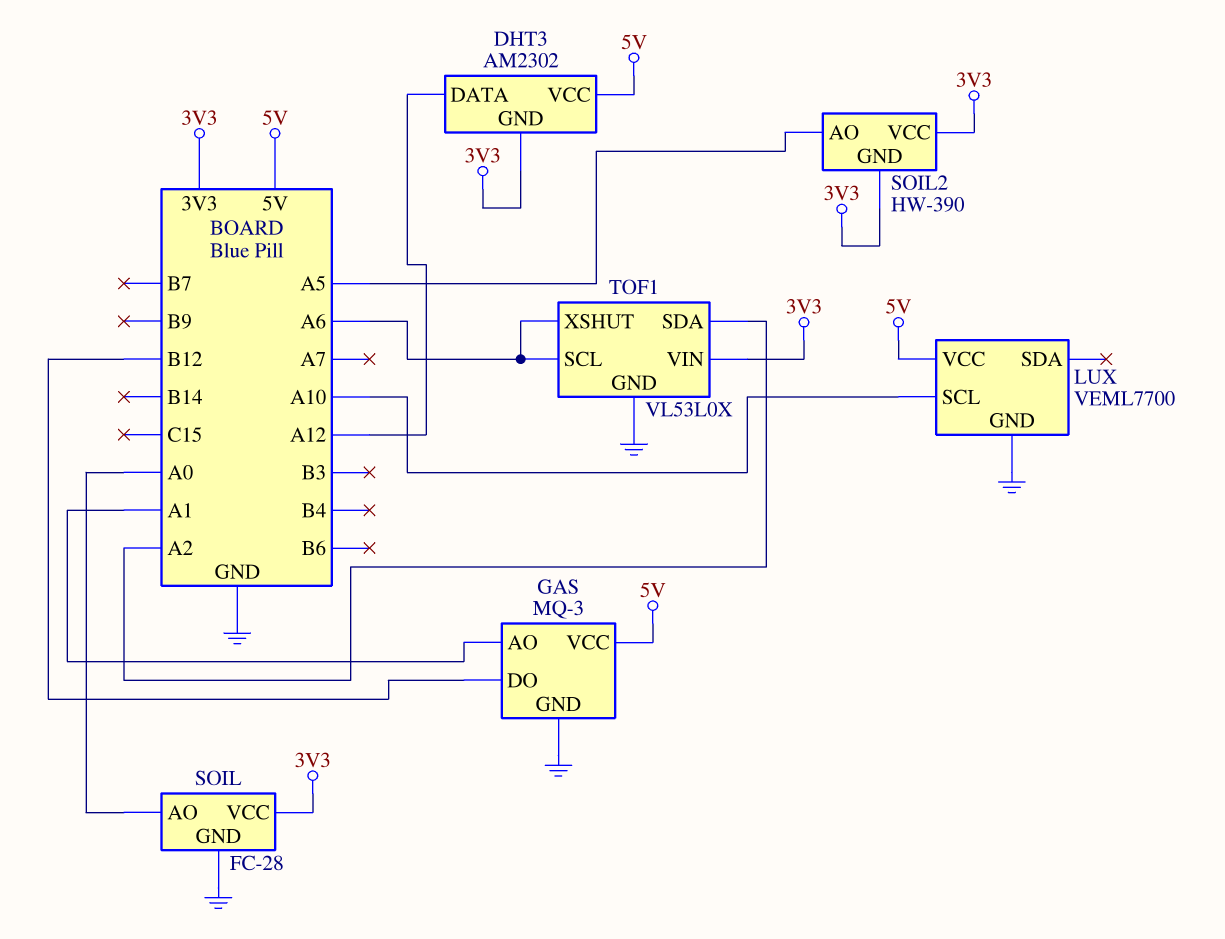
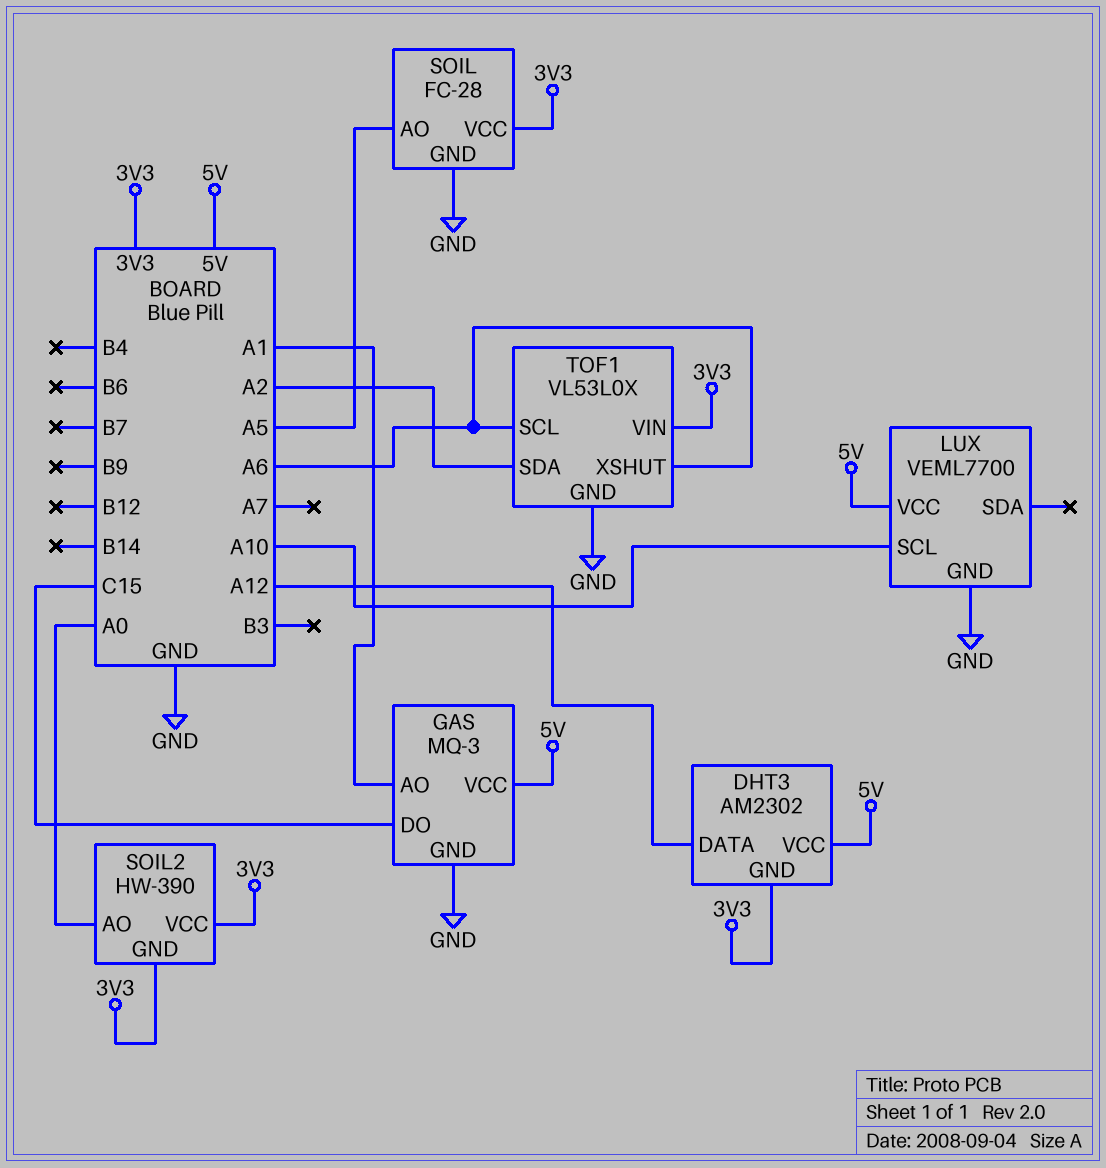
GAS pin DO: B12 -> C15
SOIL pin AO: A0 -> A5
SOIL2 pin AO: A5 -> A0

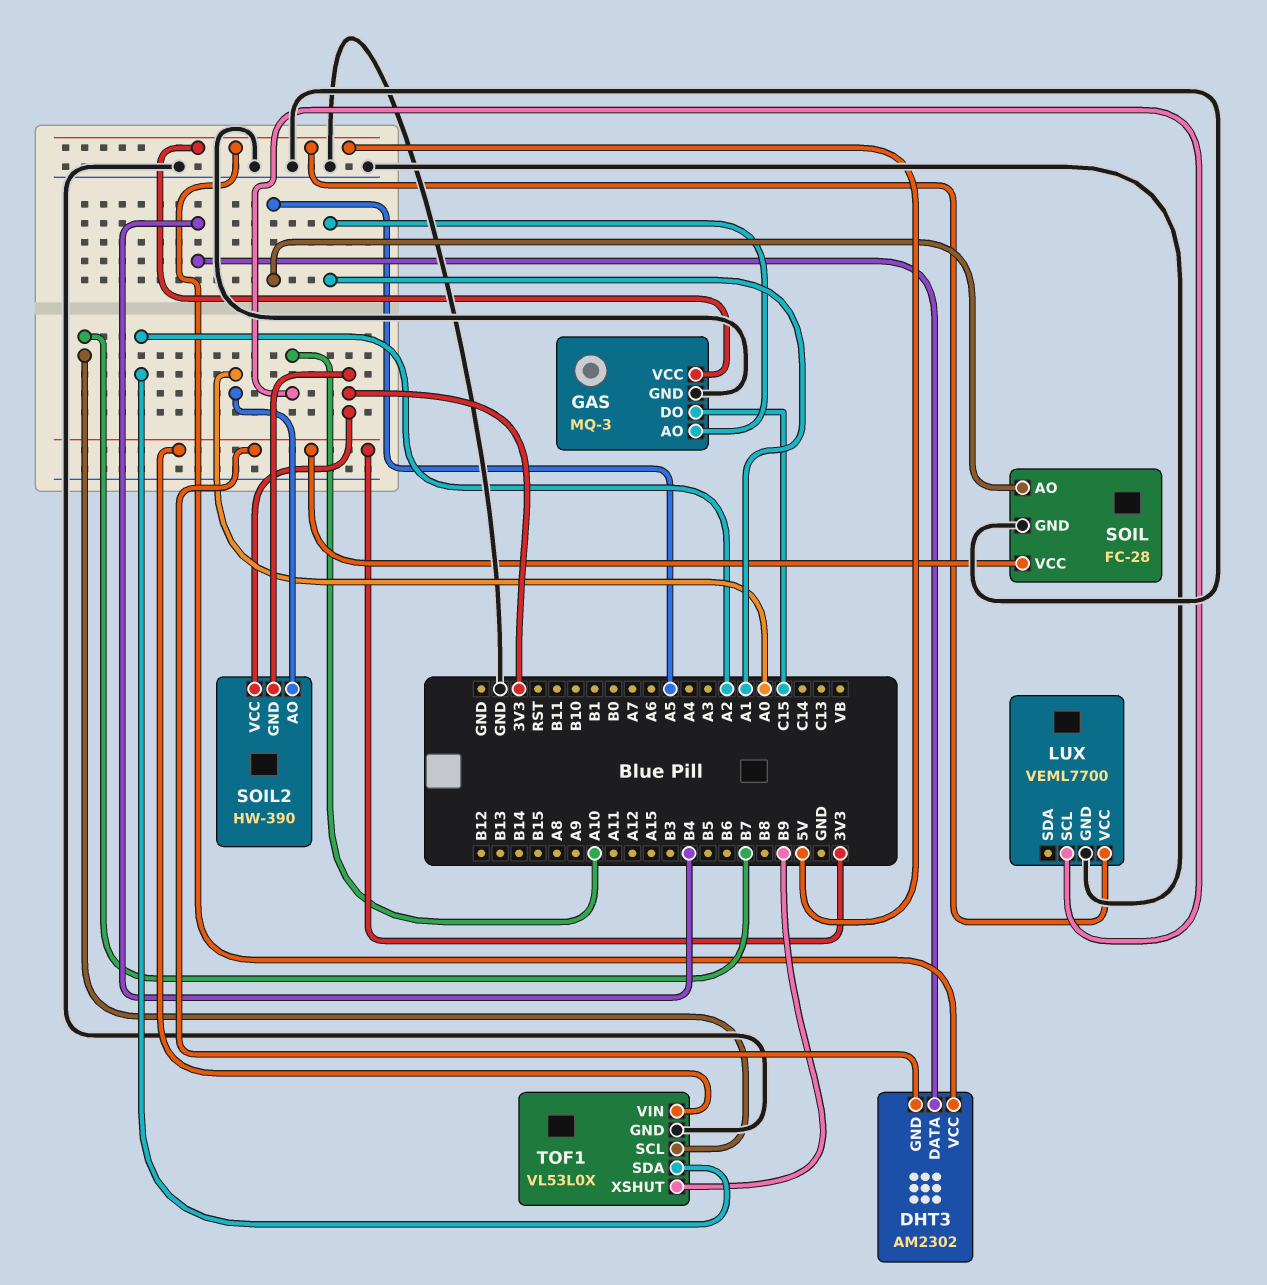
DHT3 pin DATA: A12 -> B4
TOF1 pin SCL: A6 -> B7
TOF1 pin XSHUT: A6 -> B9

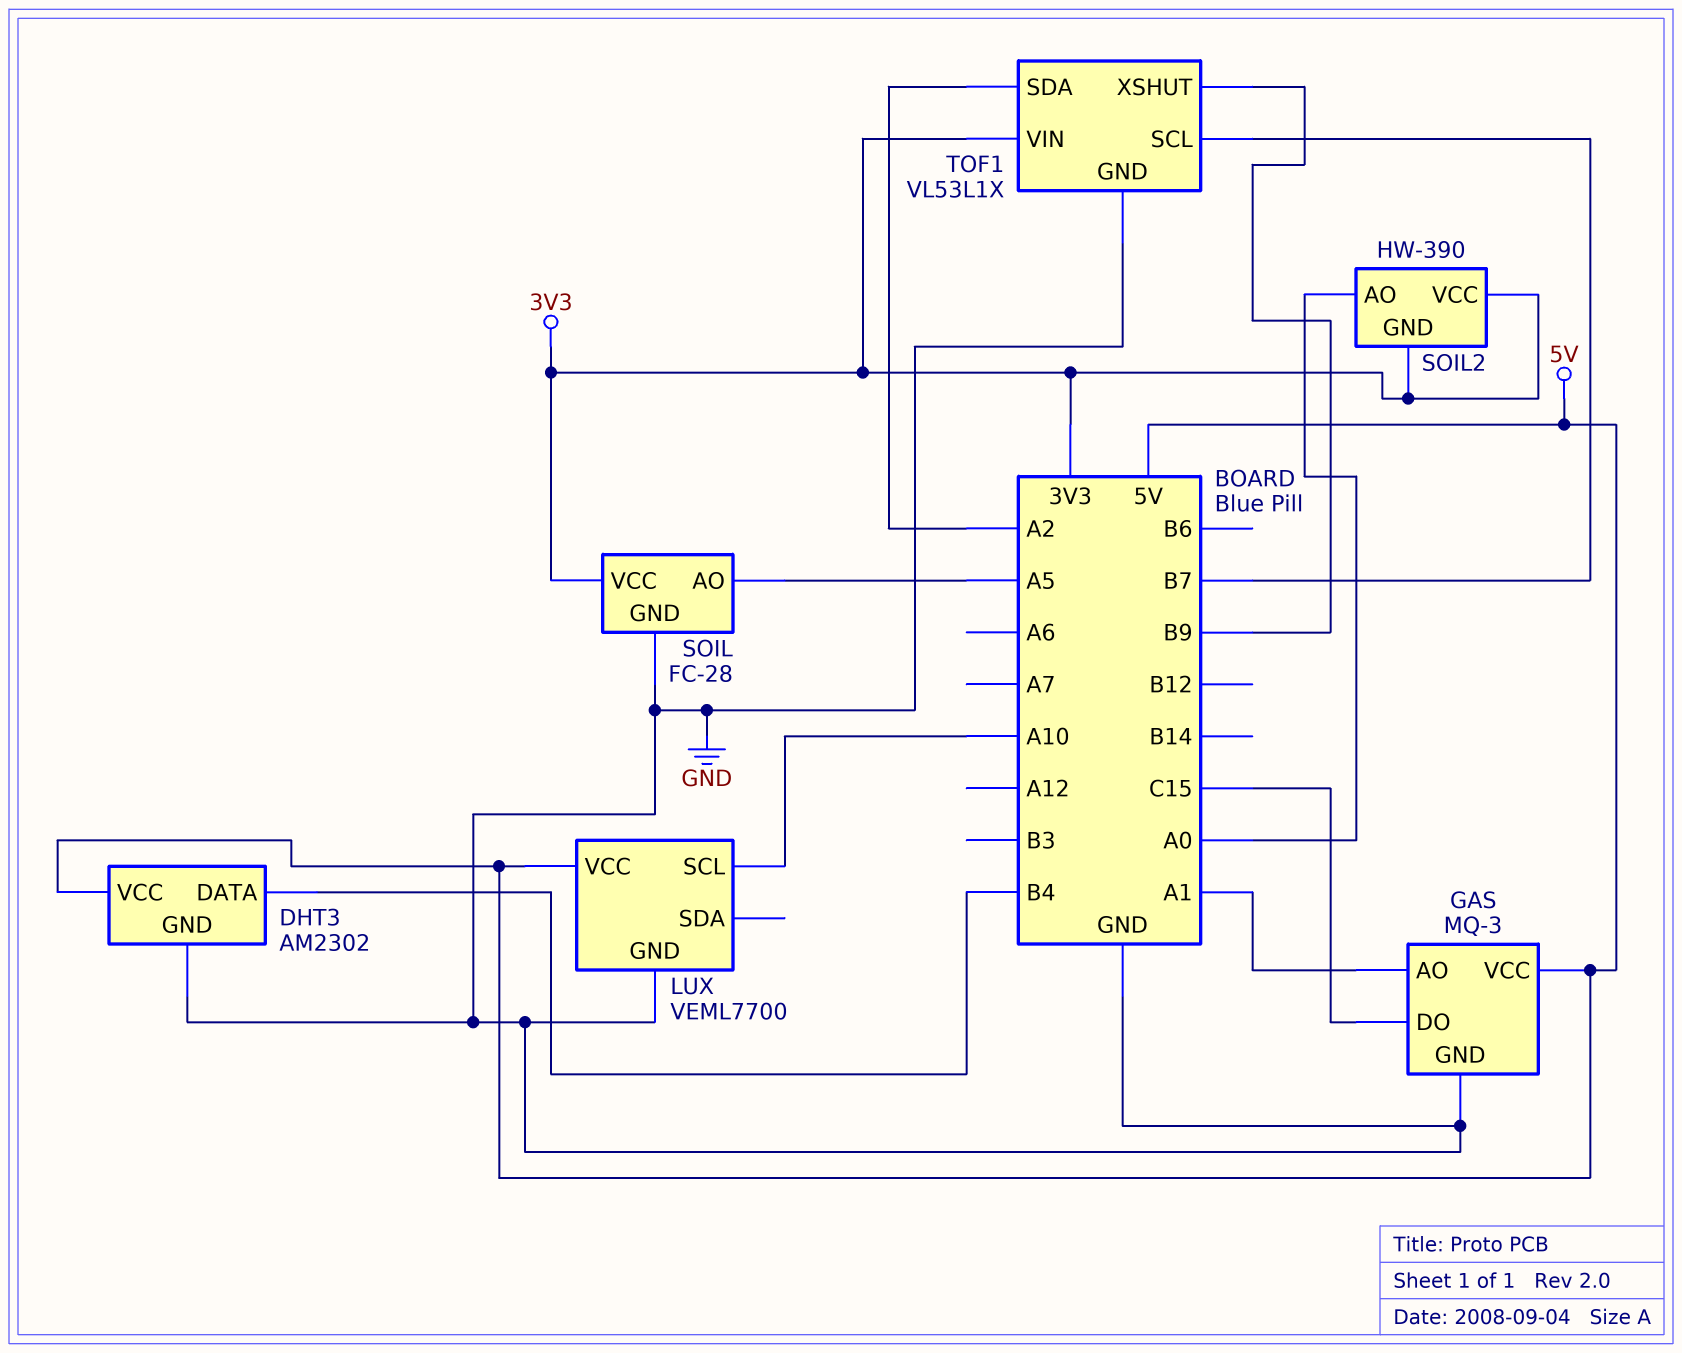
DHT3 pin GND: 3V3 -> GND
TOF1: VL53L0X -> VL53L1X

